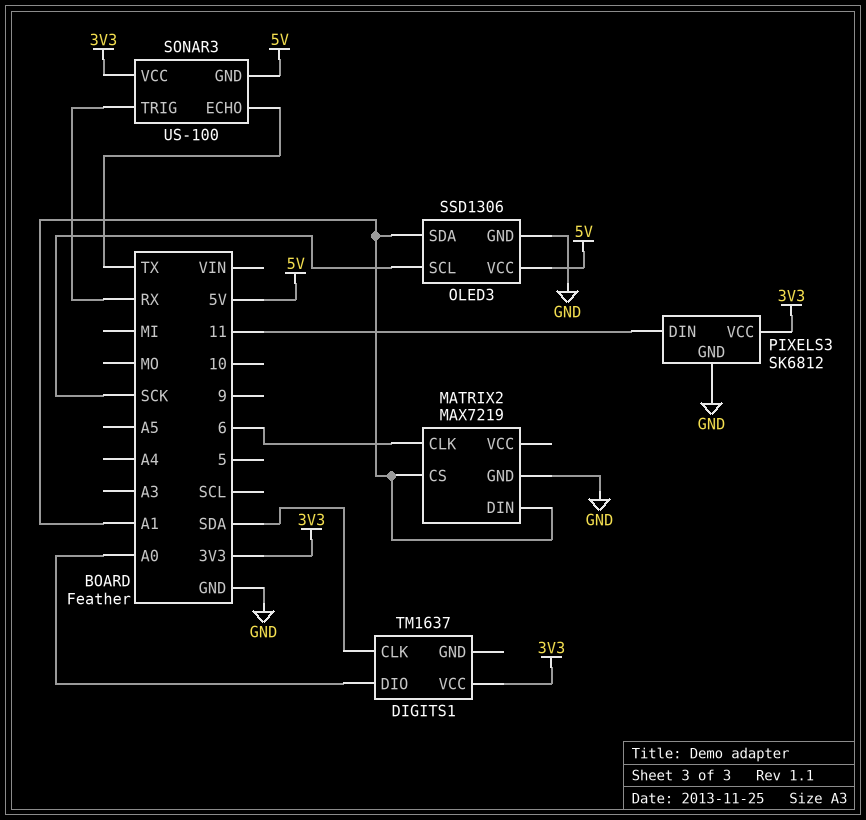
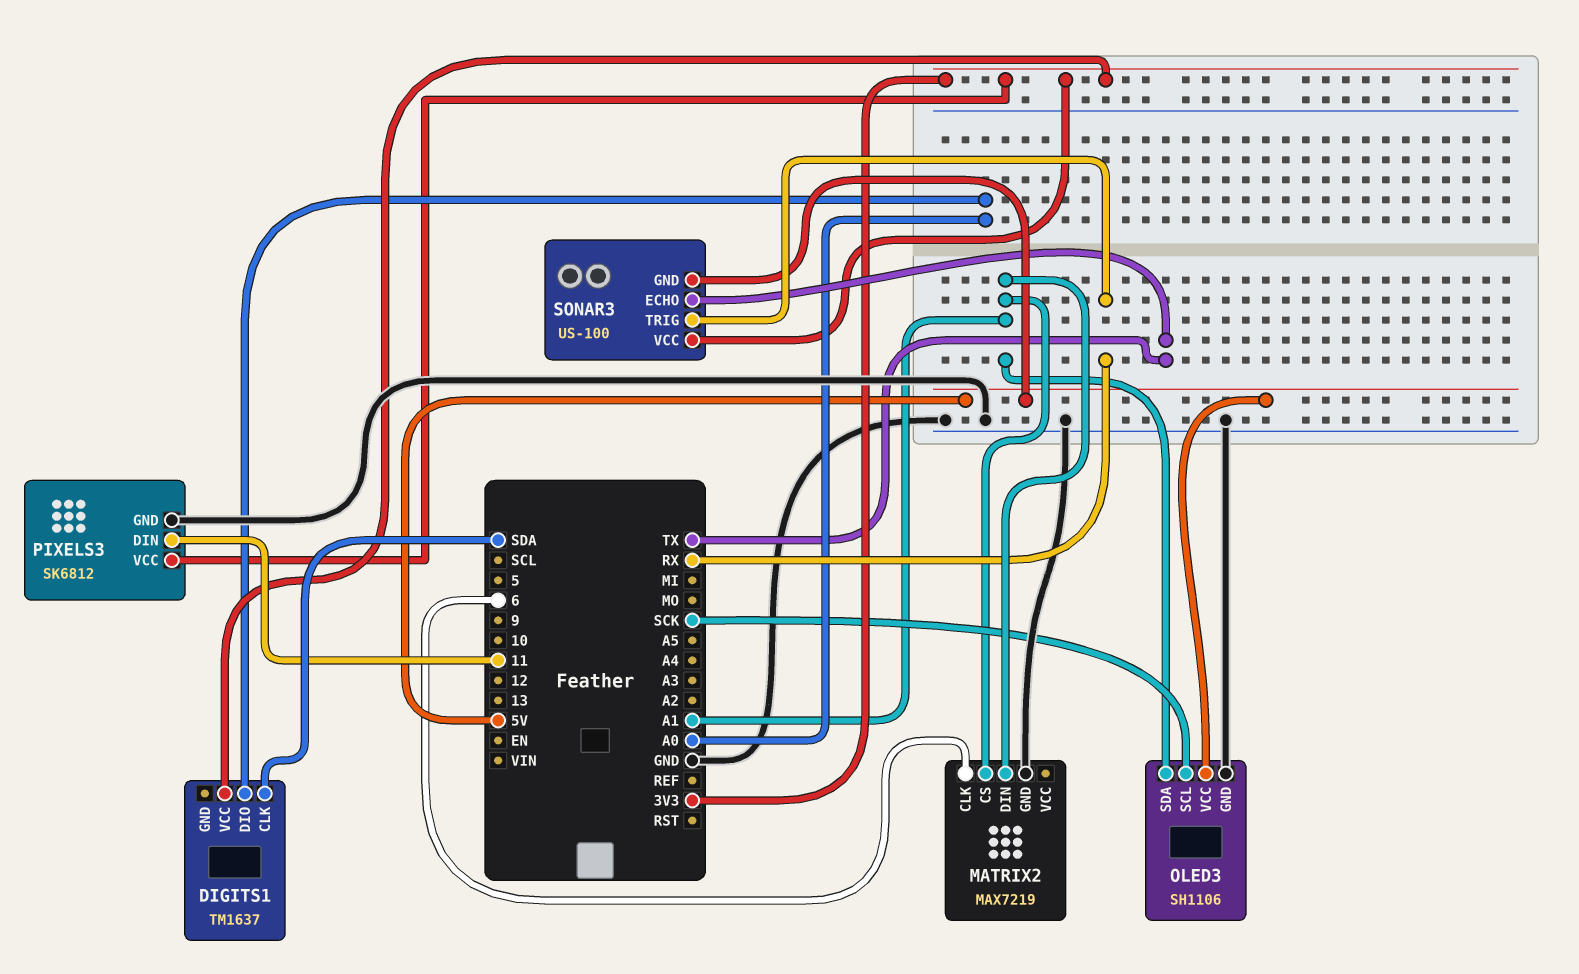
OLED3: SSD1306 -> SH1106

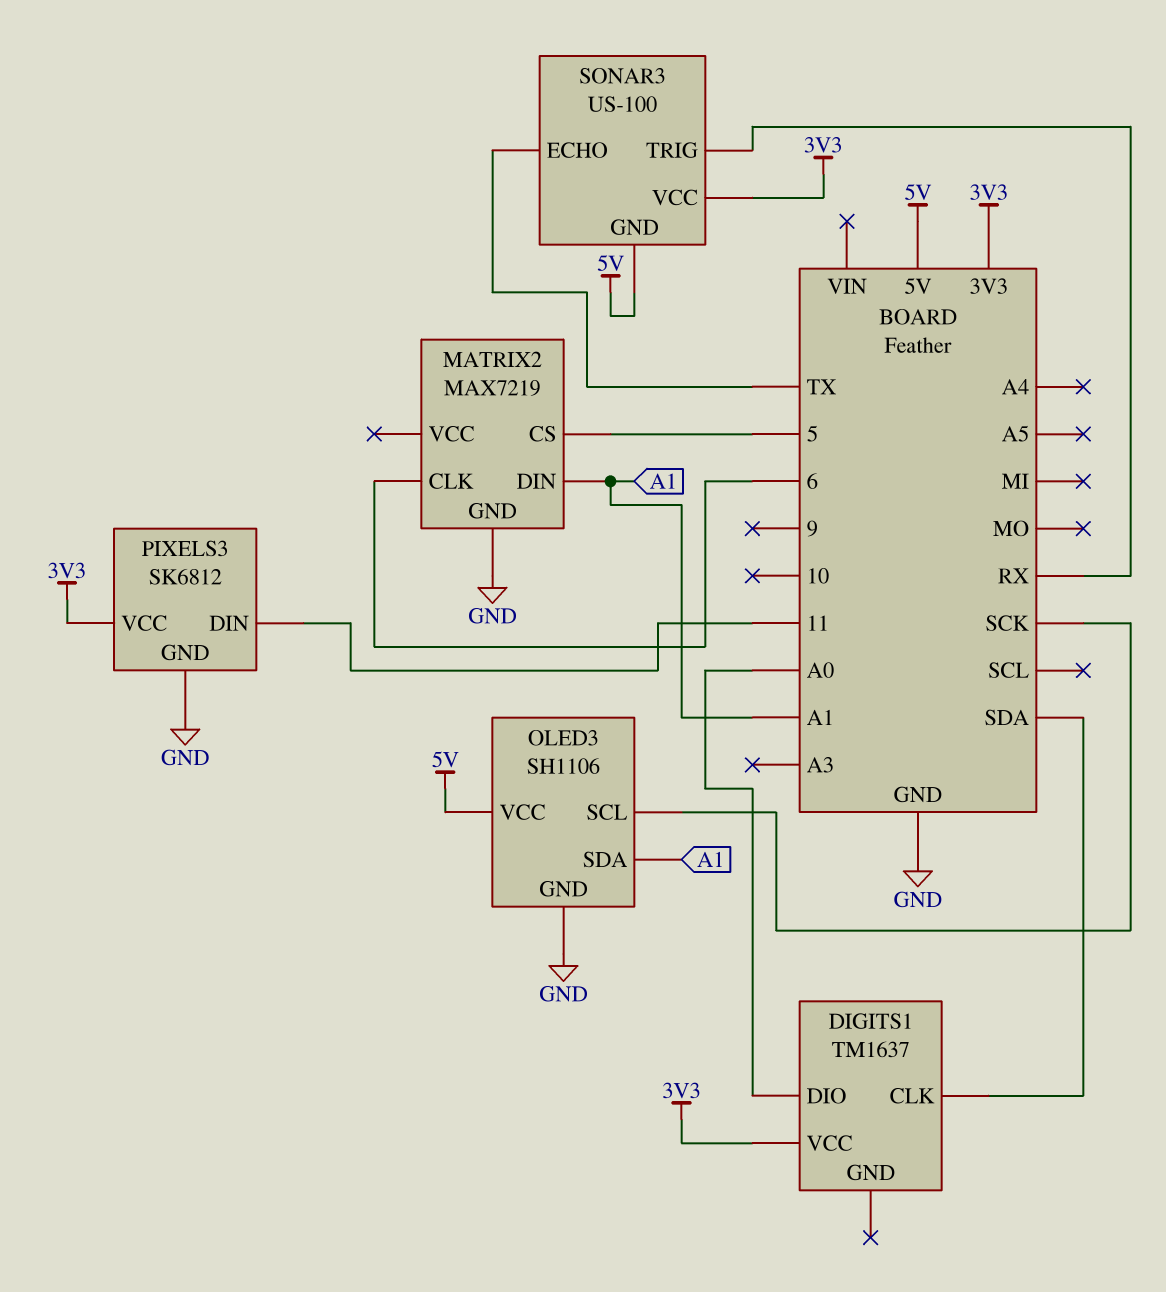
MATRIX2 pin CS: A1 -> 5

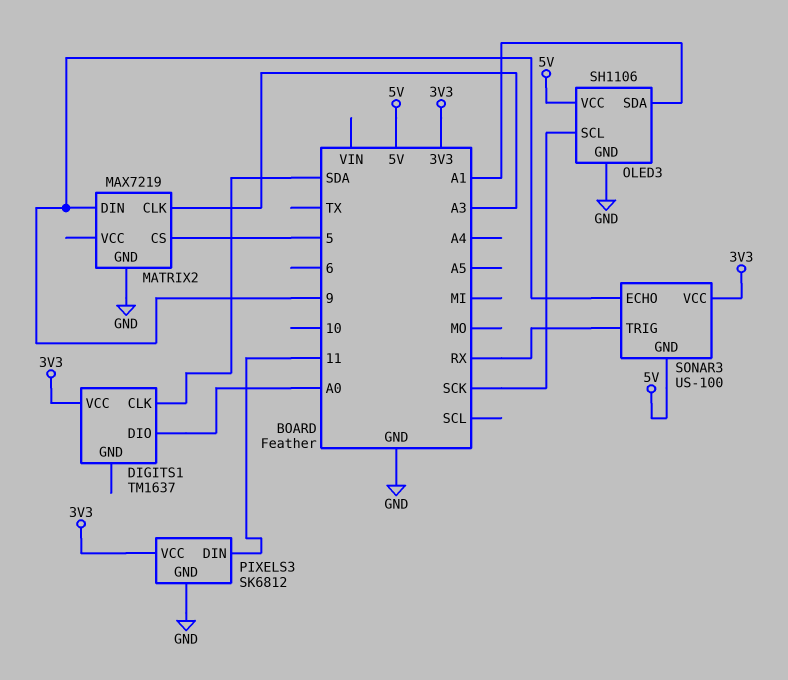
MATRIX2 pin CLK: 6 -> A3
MATRIX2 pin DIN: A1 -> 9
SONAR3 pin ECHO: TX -> 9

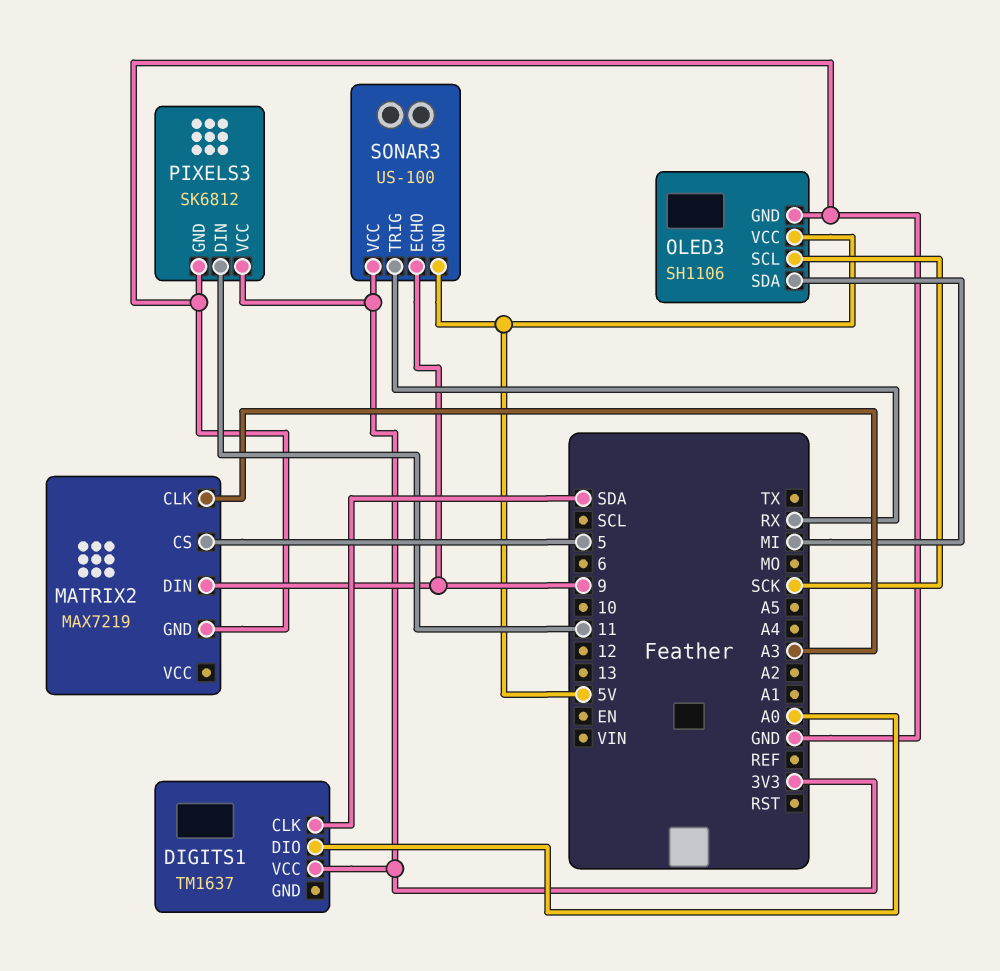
OLED3 pin SDA: A1 -> MI

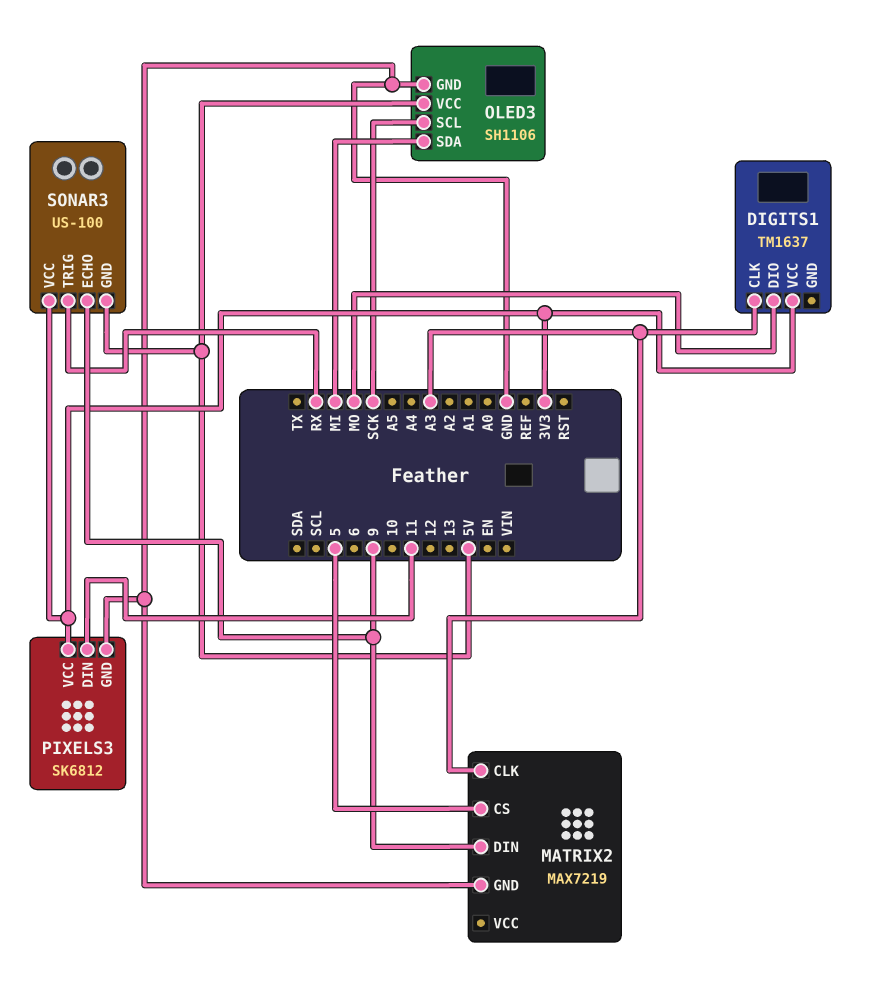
DIGITS1 pin CLK: SDA -> A3
DIGITS1 pin DIO: A0 -> MO

